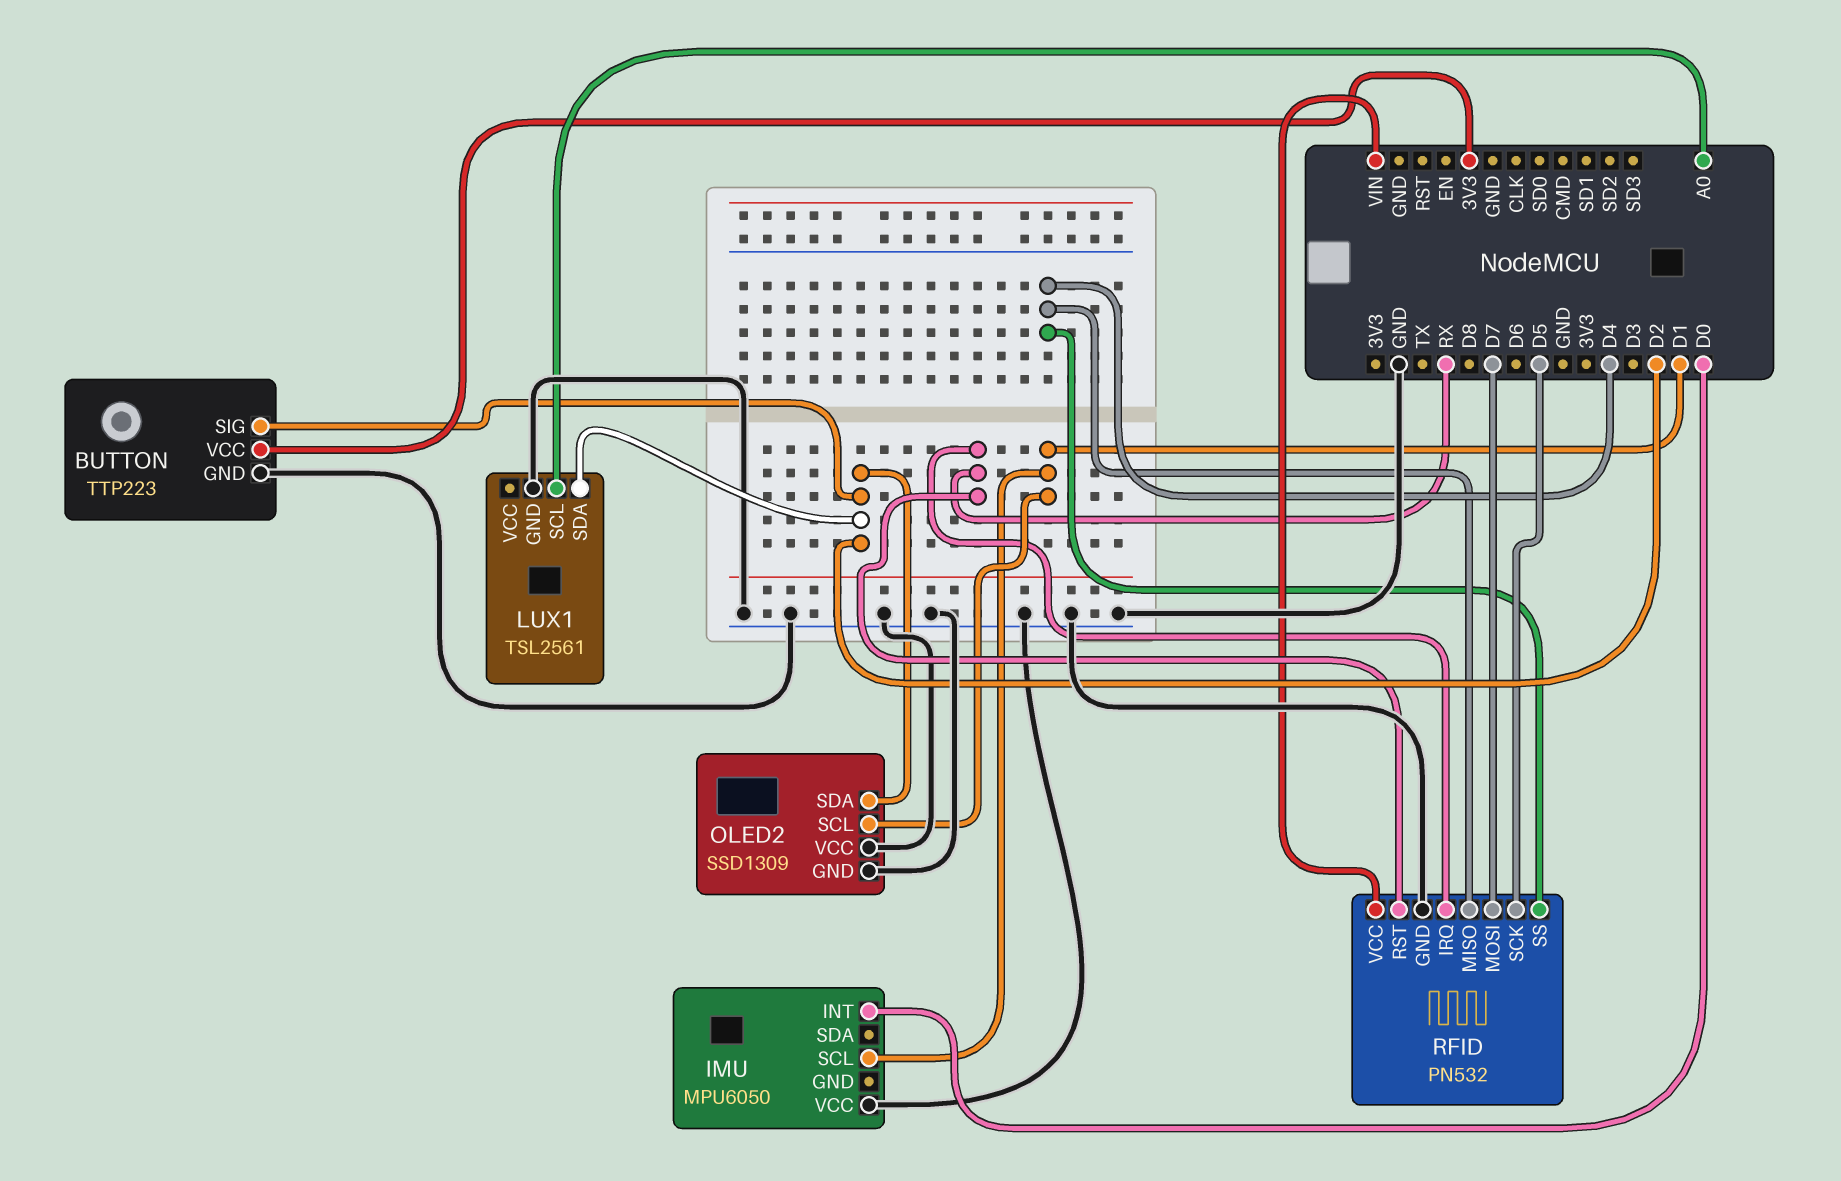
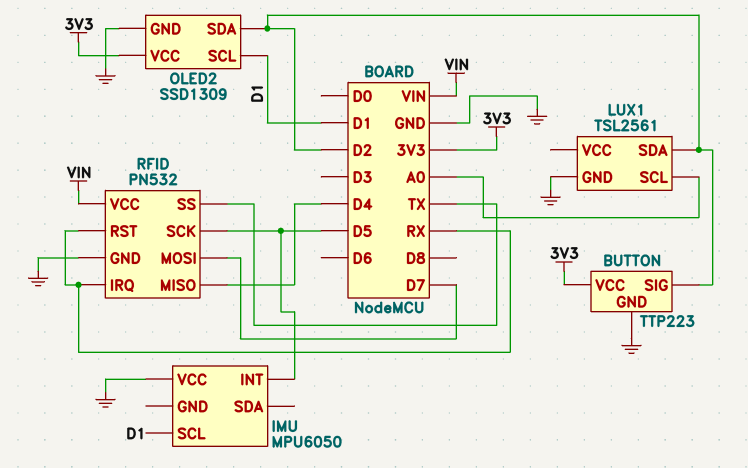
IMU pin INT: D0 -> D5
OLED2 pin VCC: GND -> 3V3
RFID pin SS: D4 -> TX

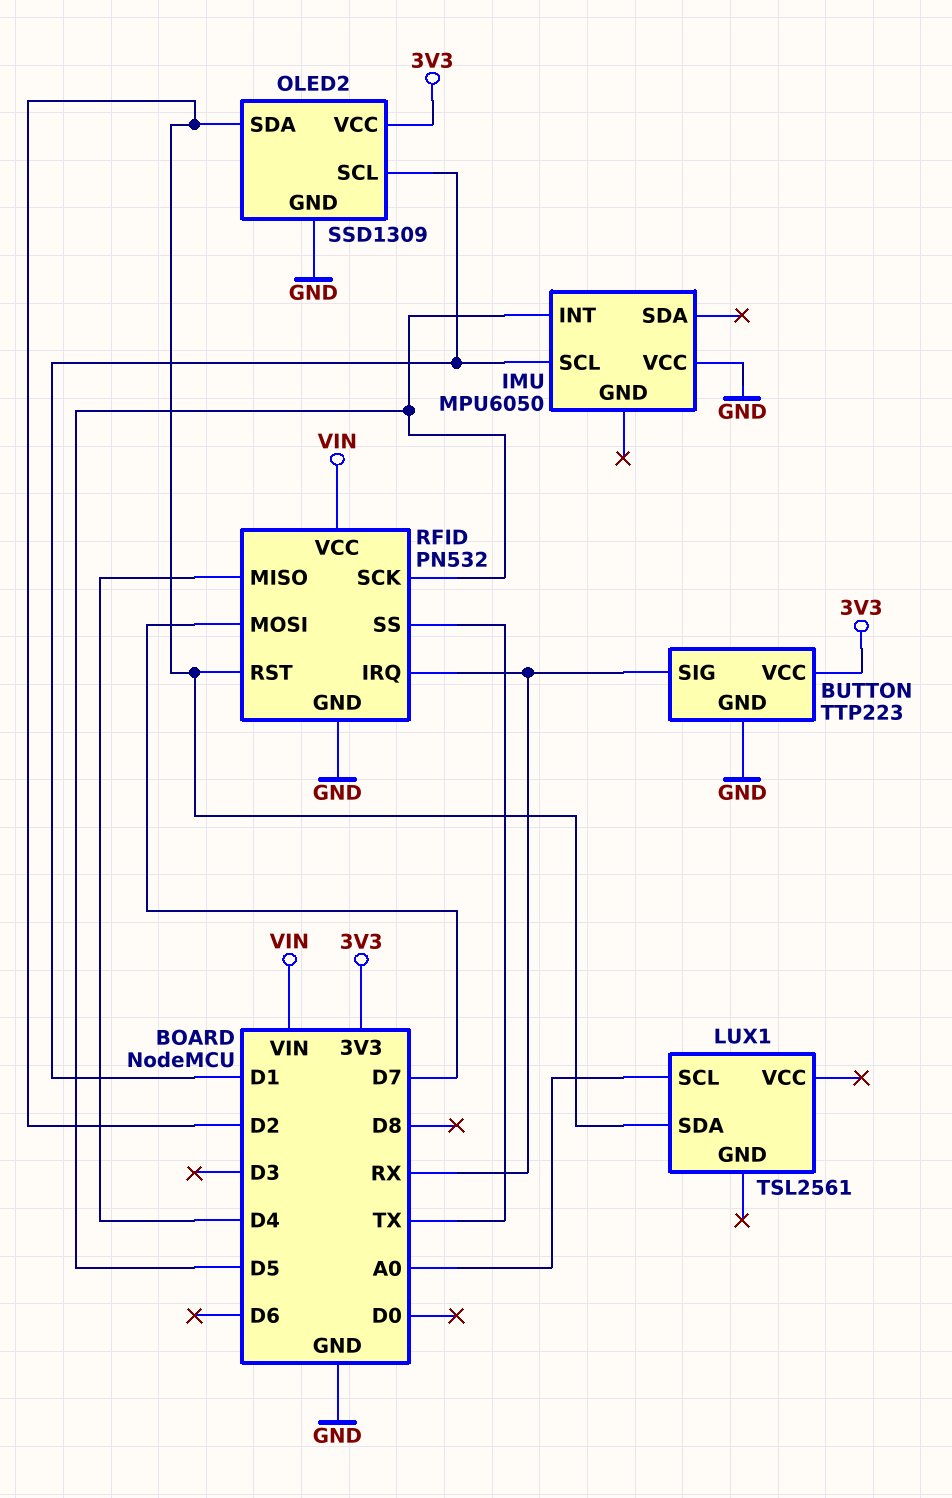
BUTTON pin SIG: D2 -> RX
LUX1 pin GND: GND -> none
RFID pin RST: RX -> D2

